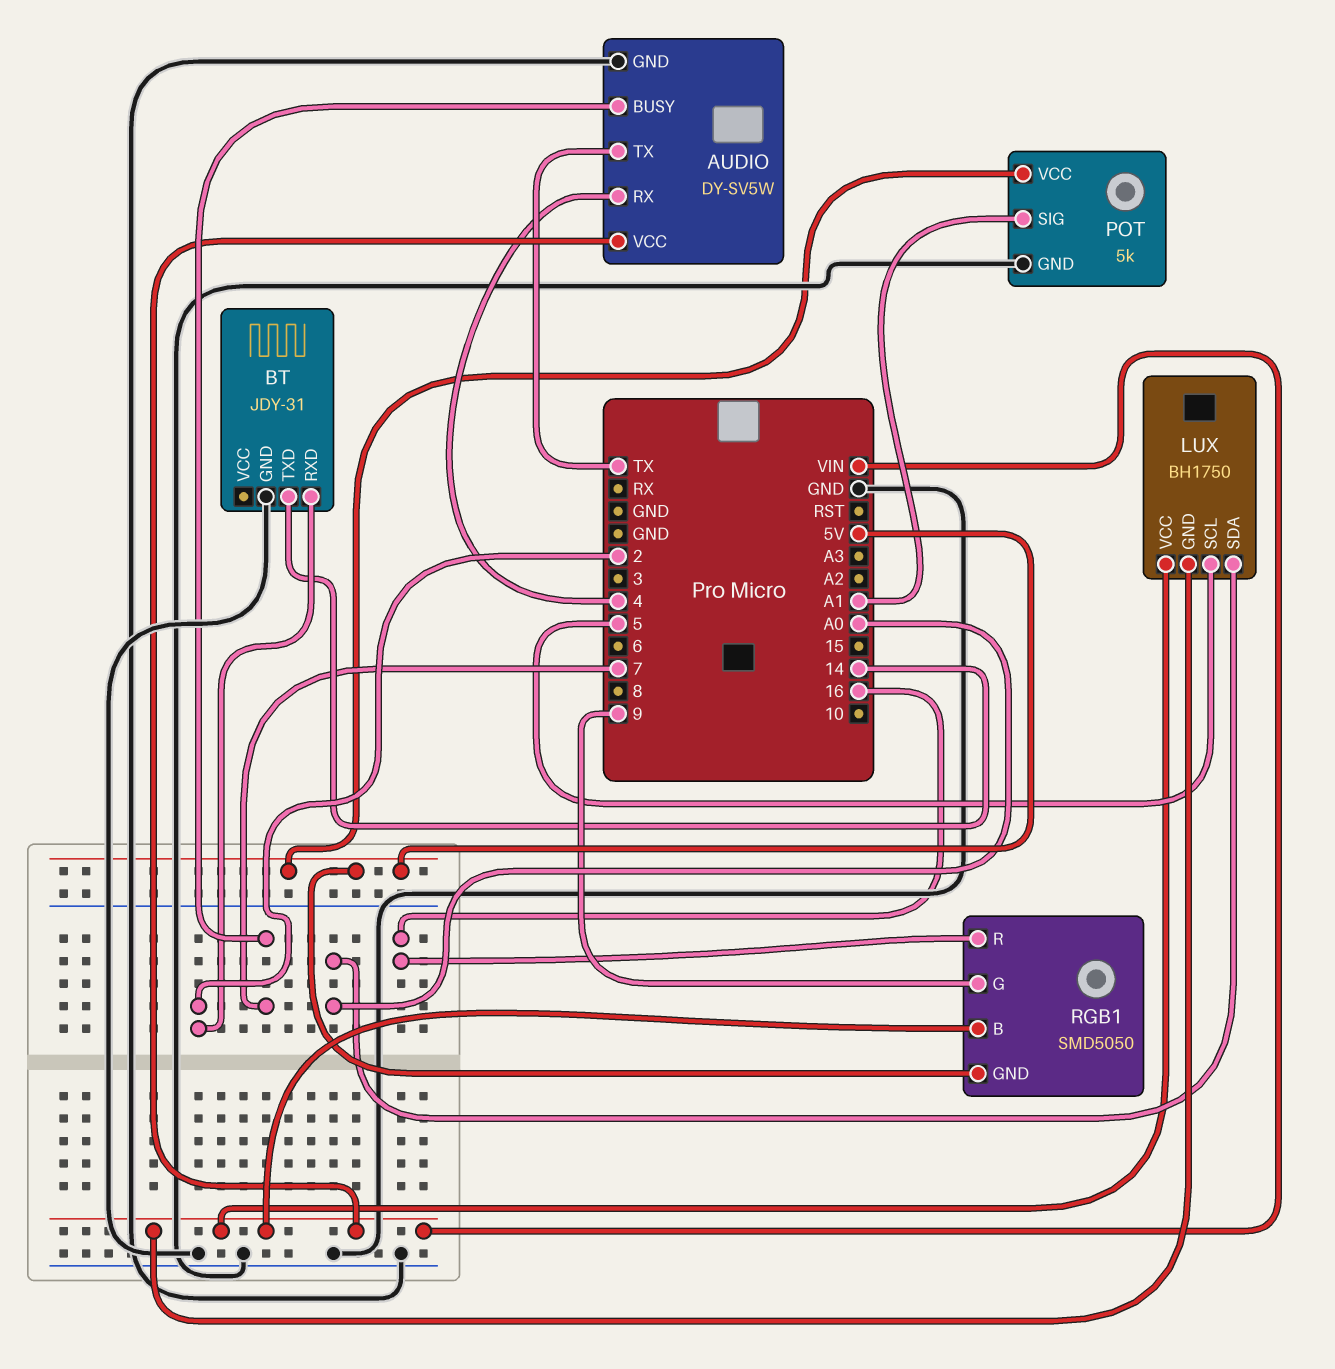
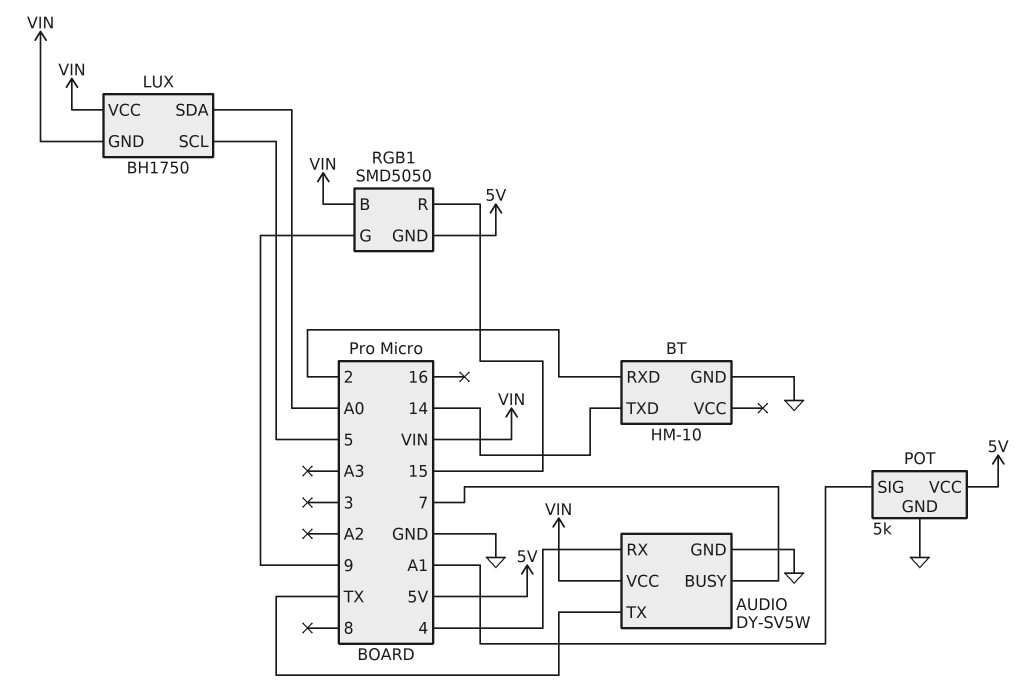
BT: JDY-31 -> HM-10
RGB1 pin R: 16 -> 15

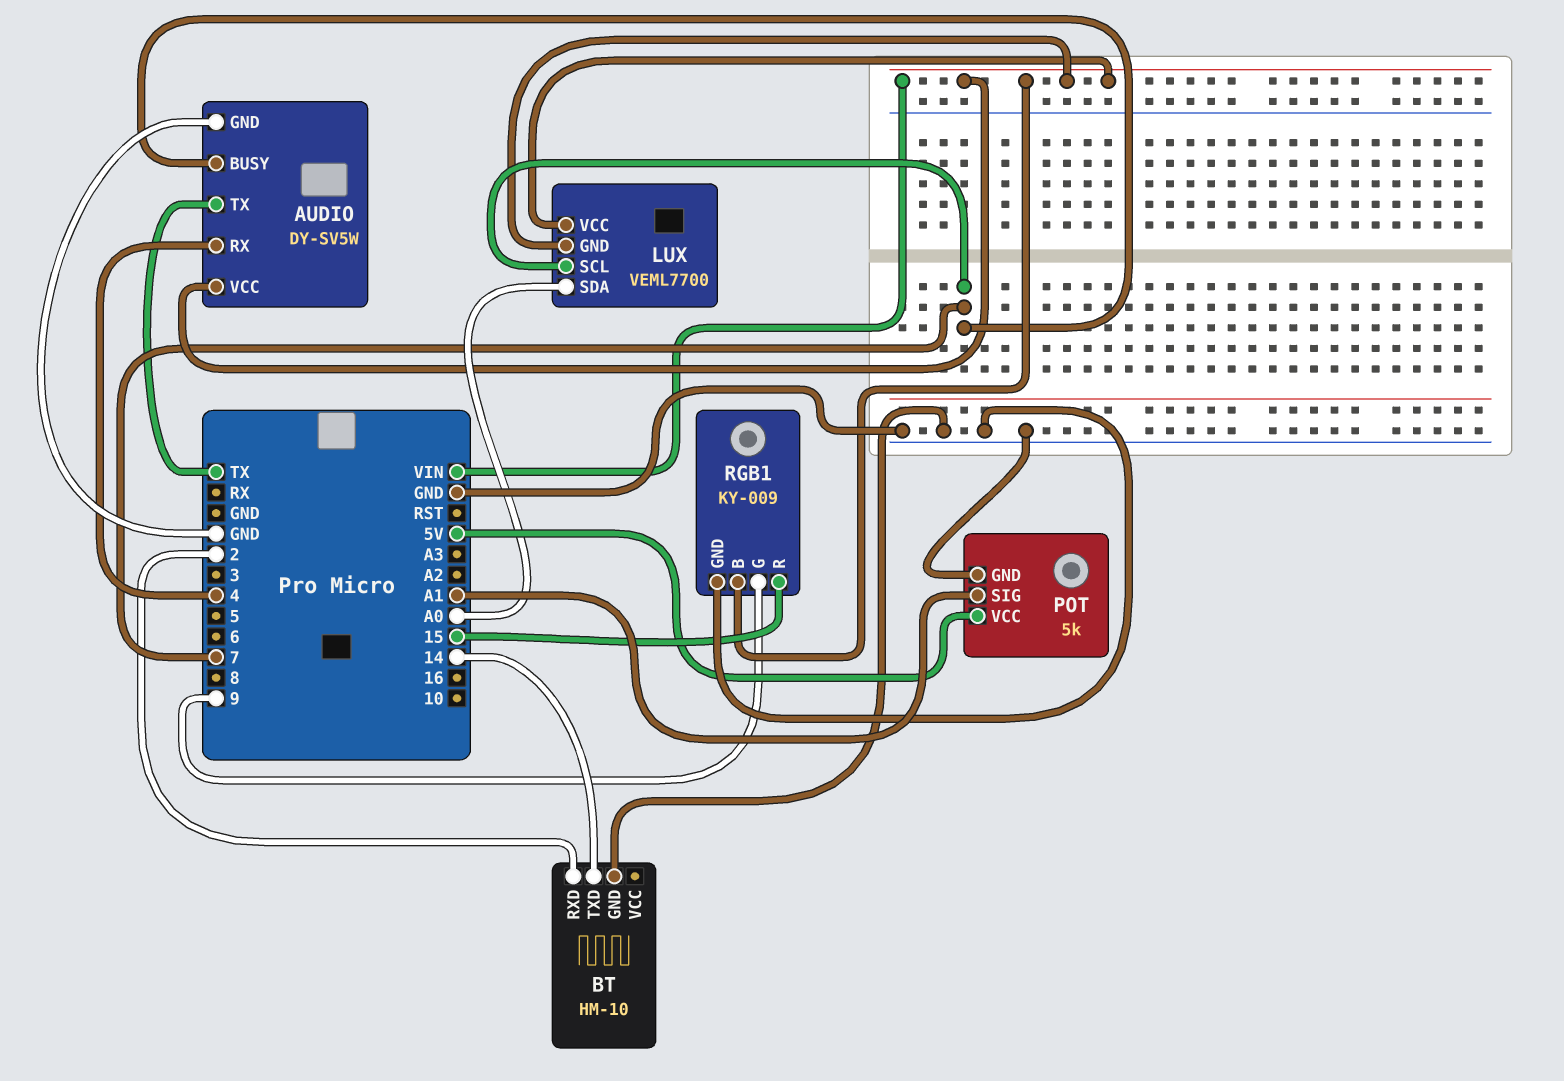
LUX: BH1750 -> VEML7700
LUX pin SCL: 5 -> 7
RGB1: SMD5050 -> KY-009
RGB1 pin GND: 5V -> GND

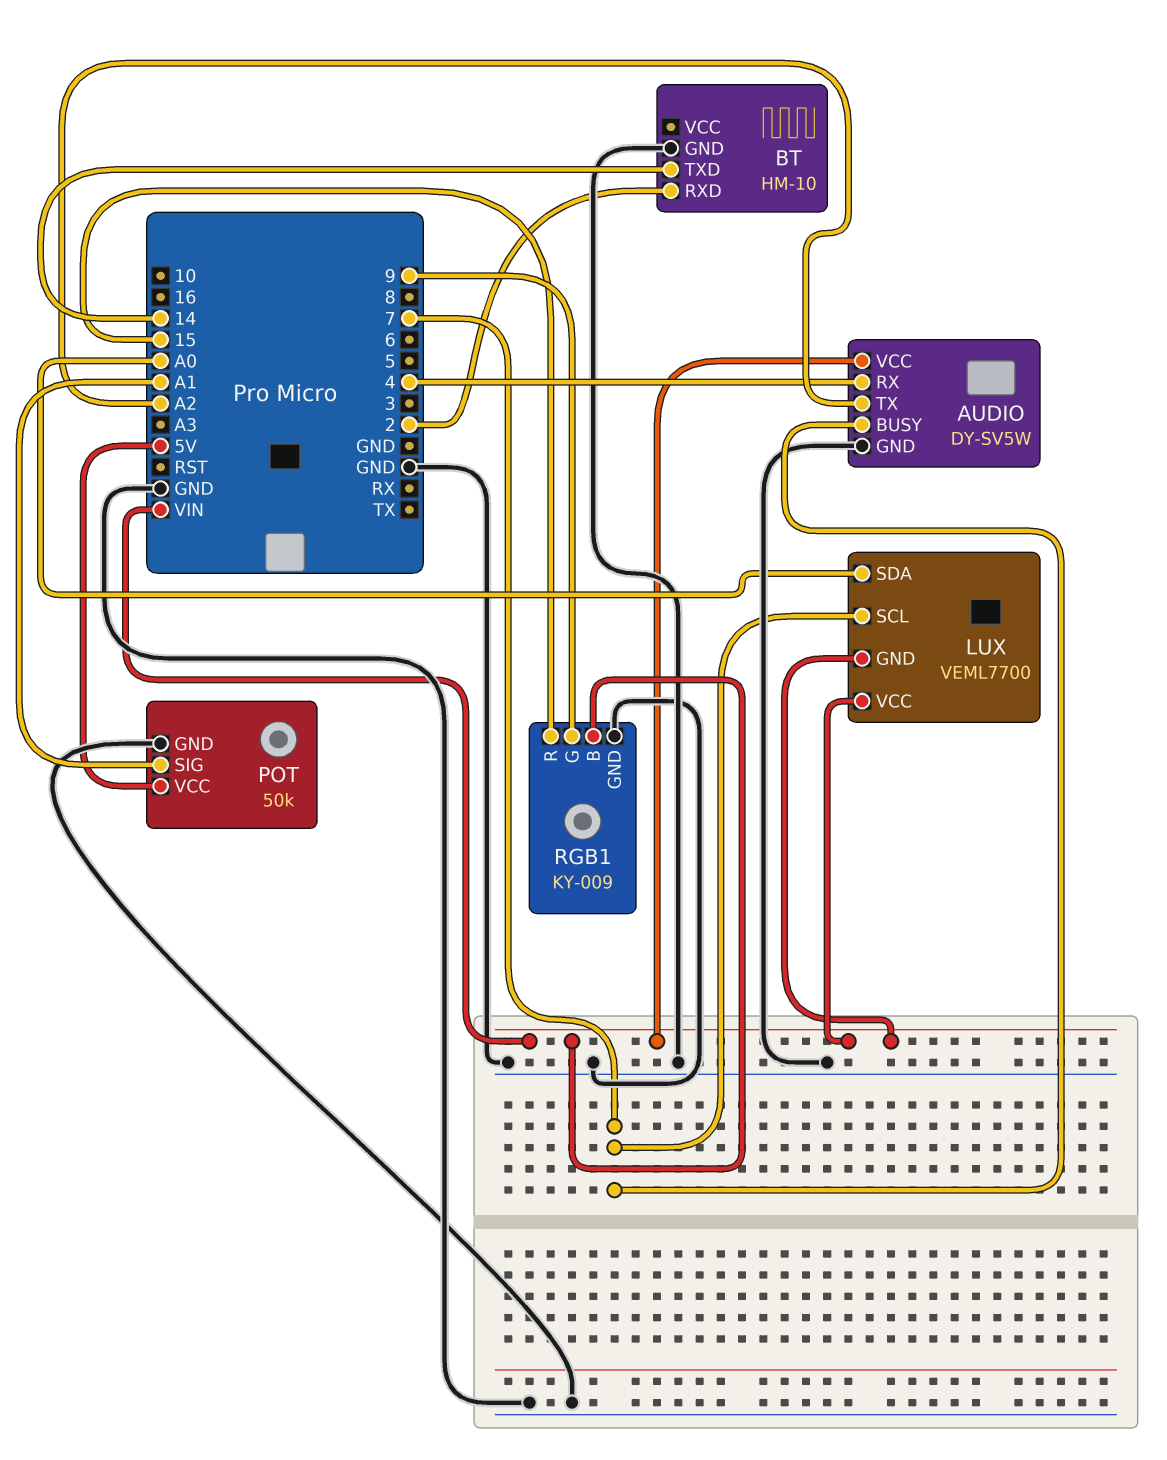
AUDIO pin TX: TX -> A2
POT: 5k -> 50k

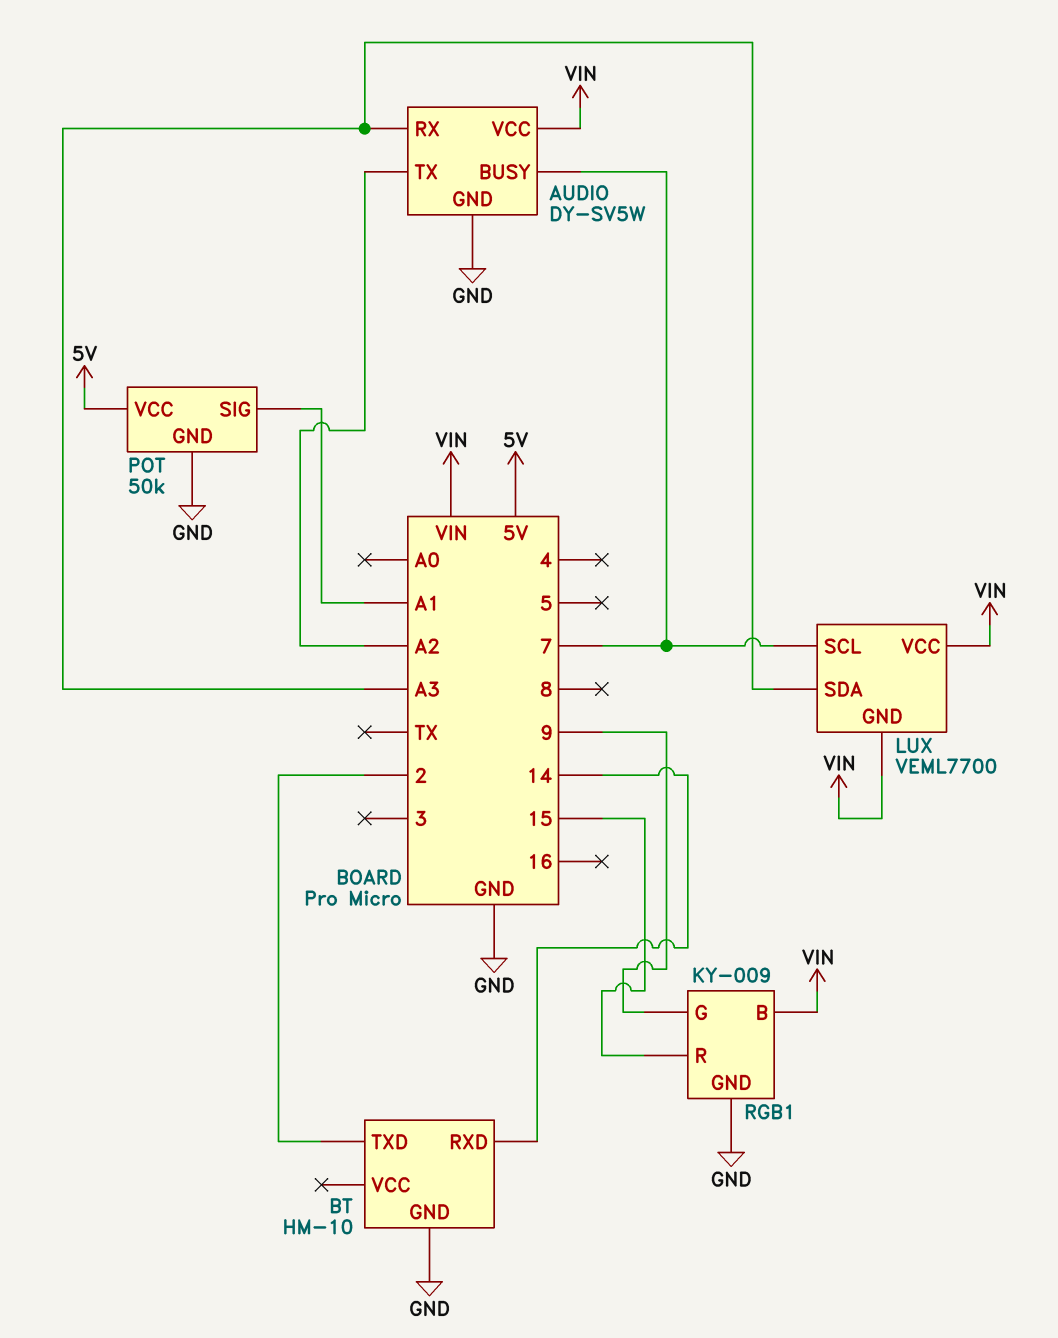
AUDIO pin RX: 4 -> A3
BT pin RXD: 2 -> 14
BT pin TXD: 14 -> 2
LUX pin SDA: A0 -> A3

